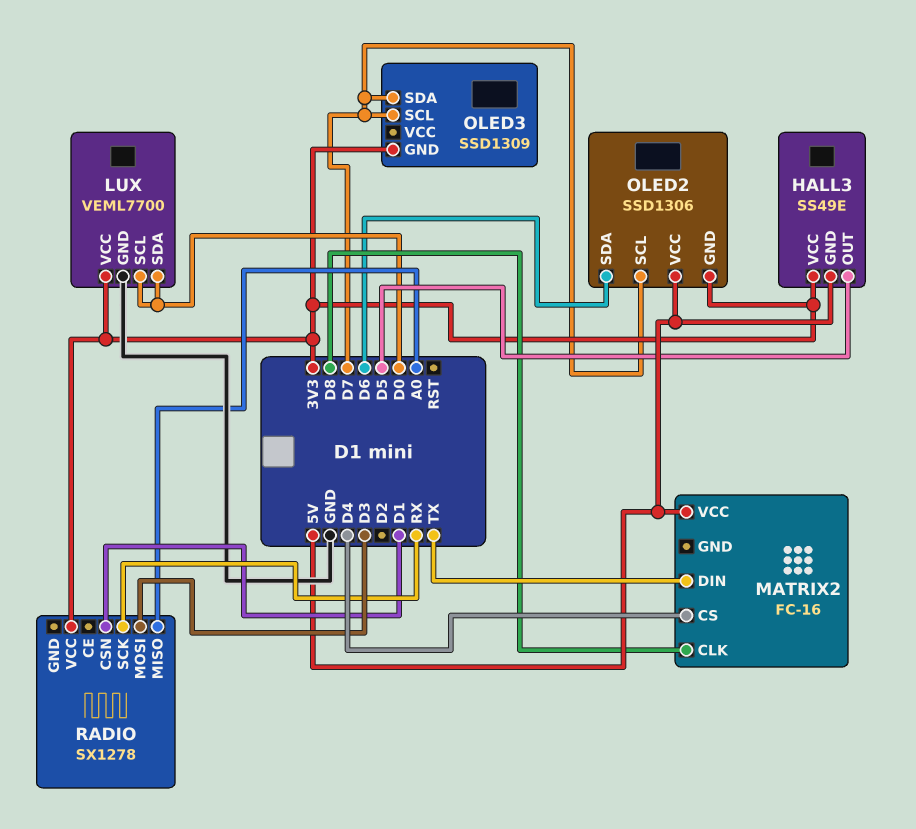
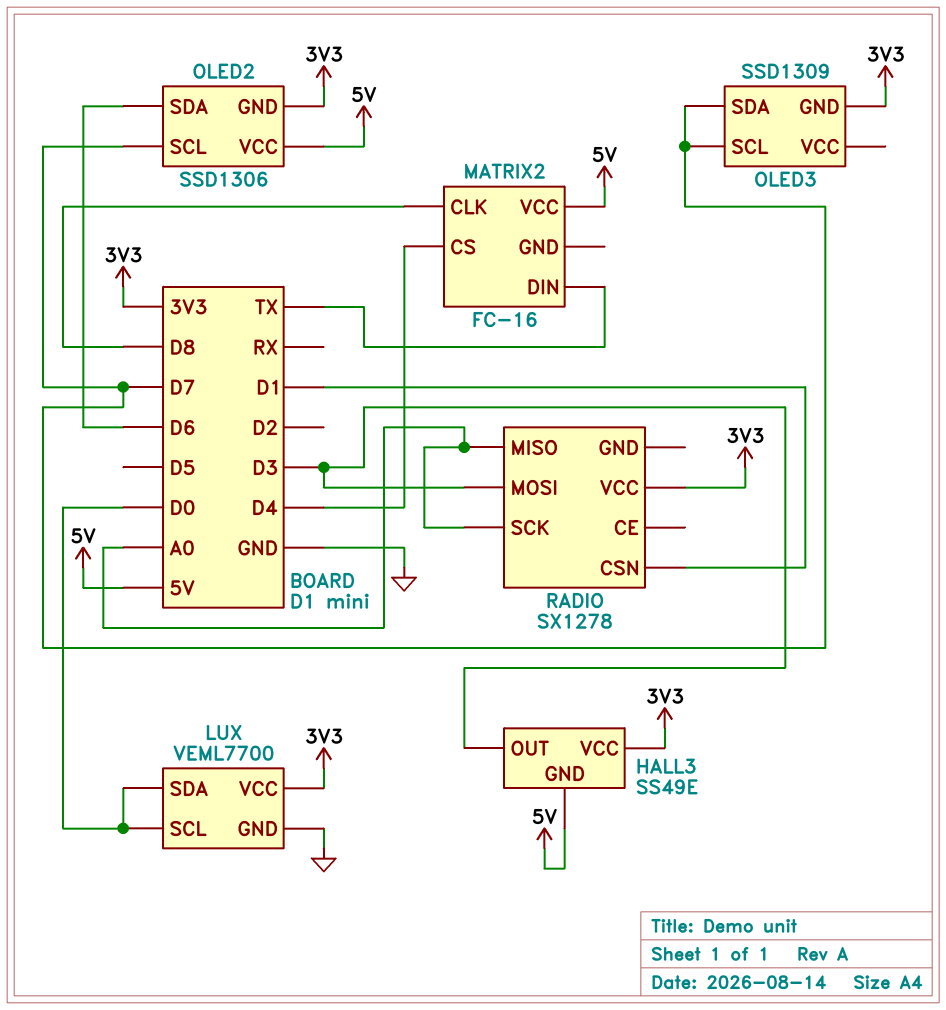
HALL3 pin OUT: D5 -> D3
RADIO pin SCK: RX -> A0

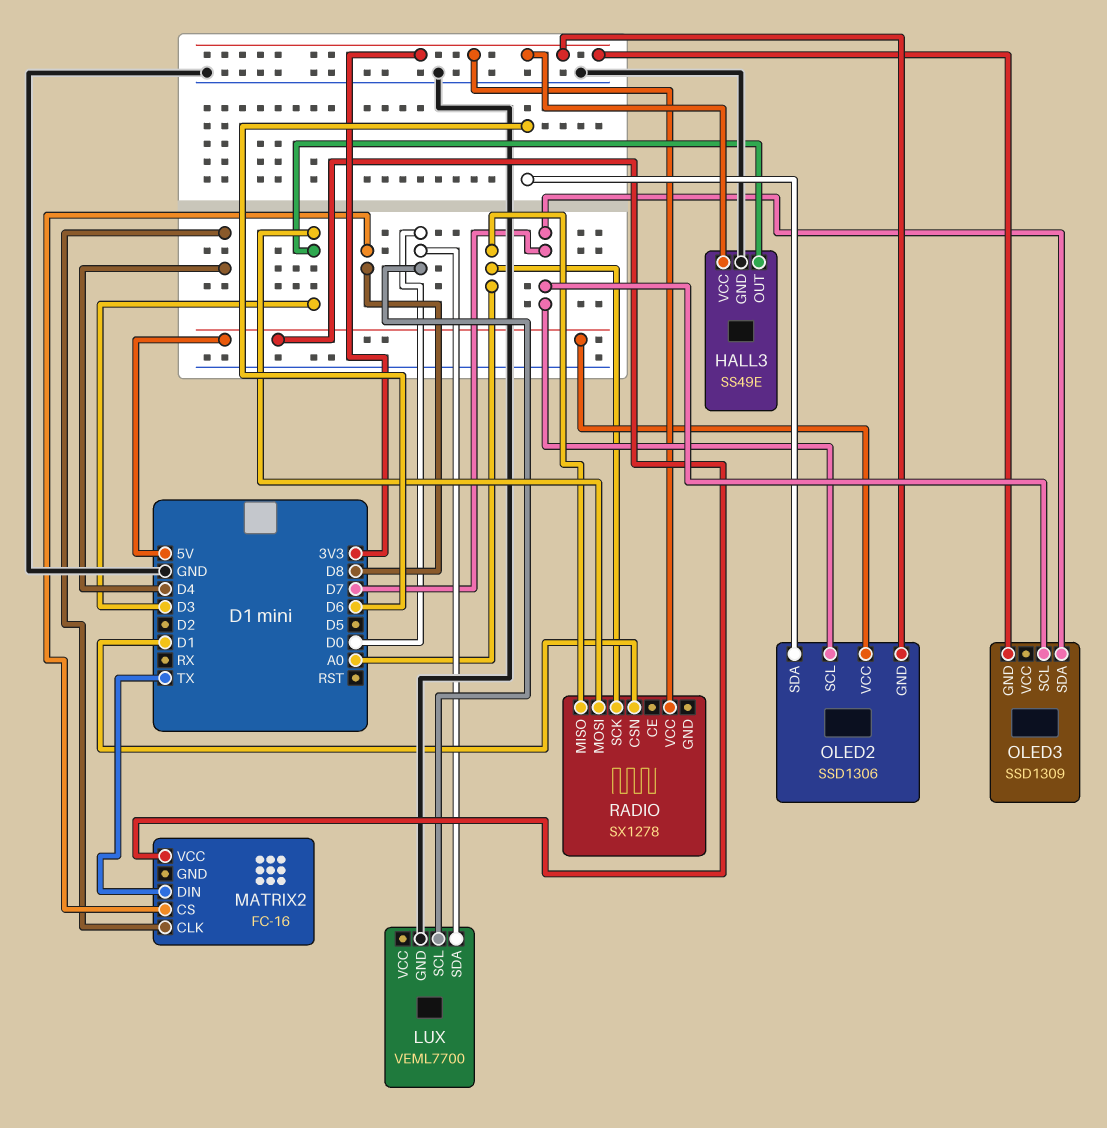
HALL3 pin GND: 5V -> GND
LUX pin VCC: 3V3 -> none
MATRIX2 pin CLK: D8 -> D4
MATRIX2 pin CS: D4 -> D8

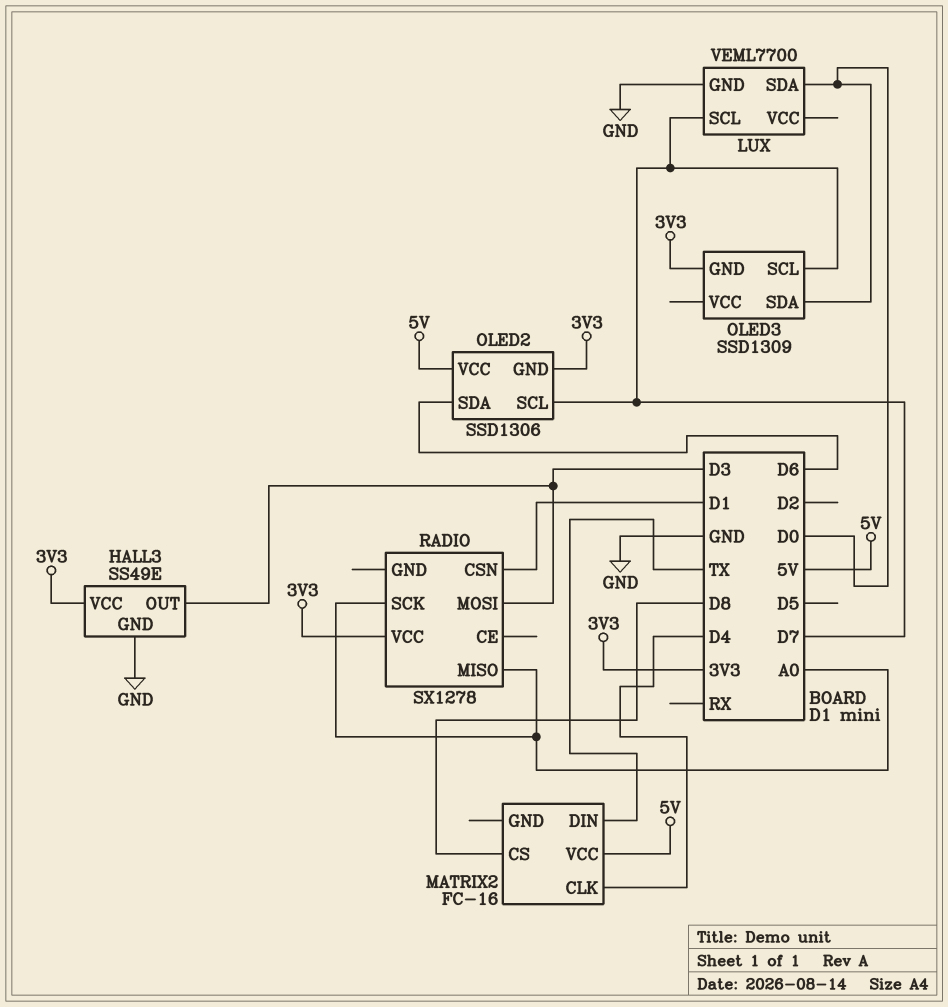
LUX pin SCL: D0 -> D7
OLED3 pin SDA: D7 -> D0

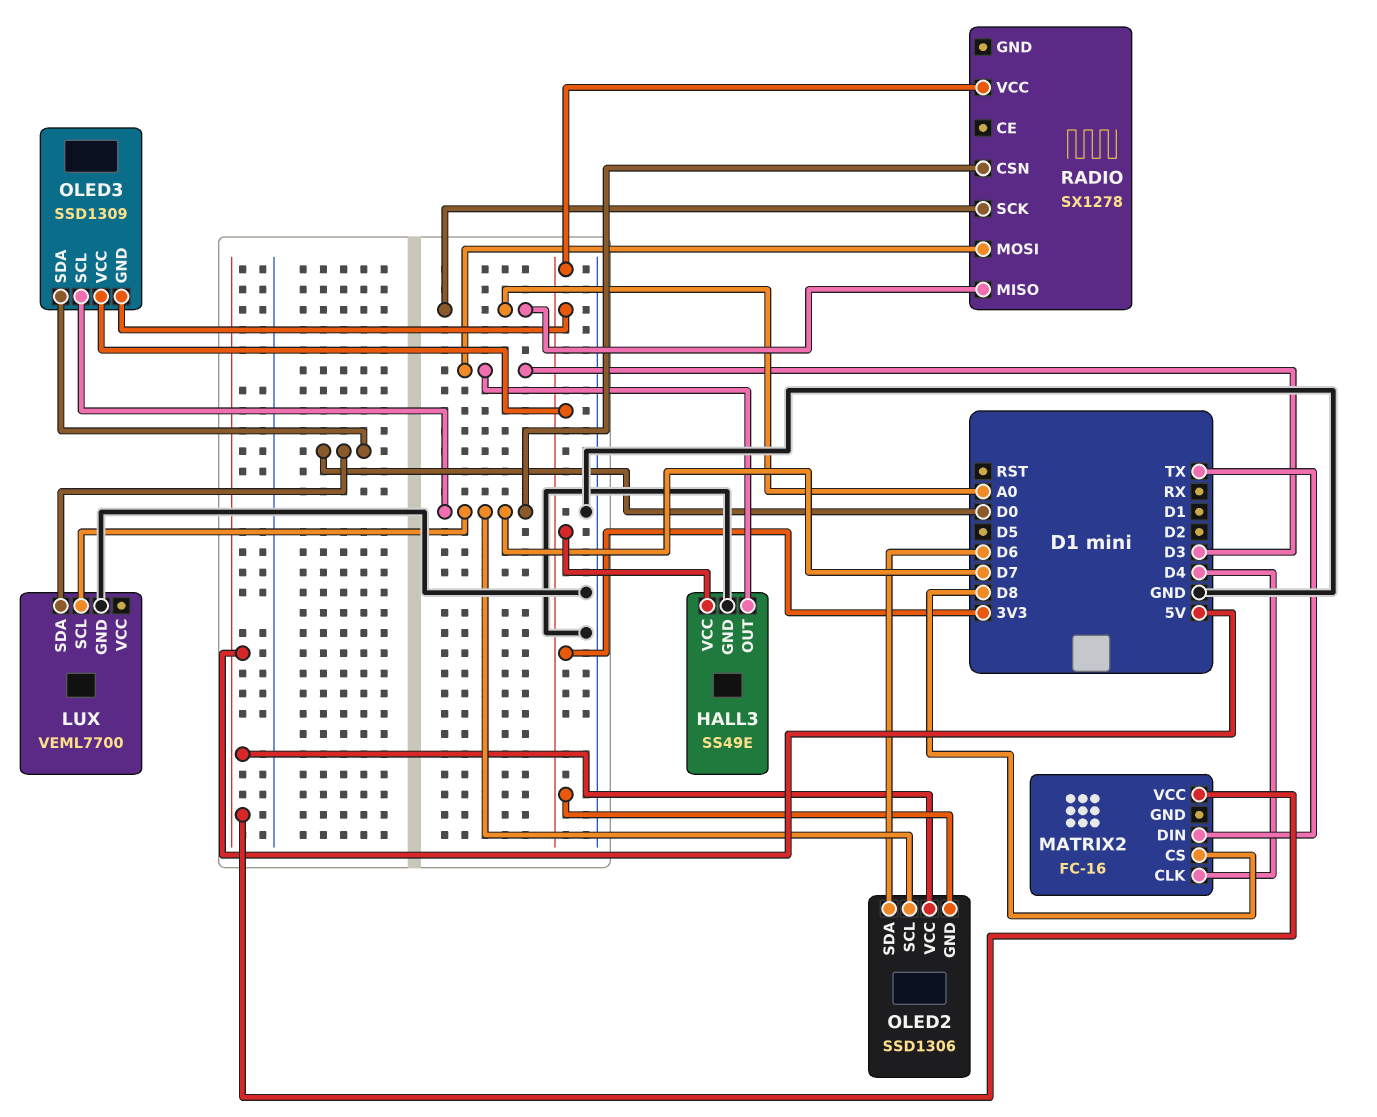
OLED3 pin VCC: none -> 3V3
RADIO pin CSN: D1 -> D7

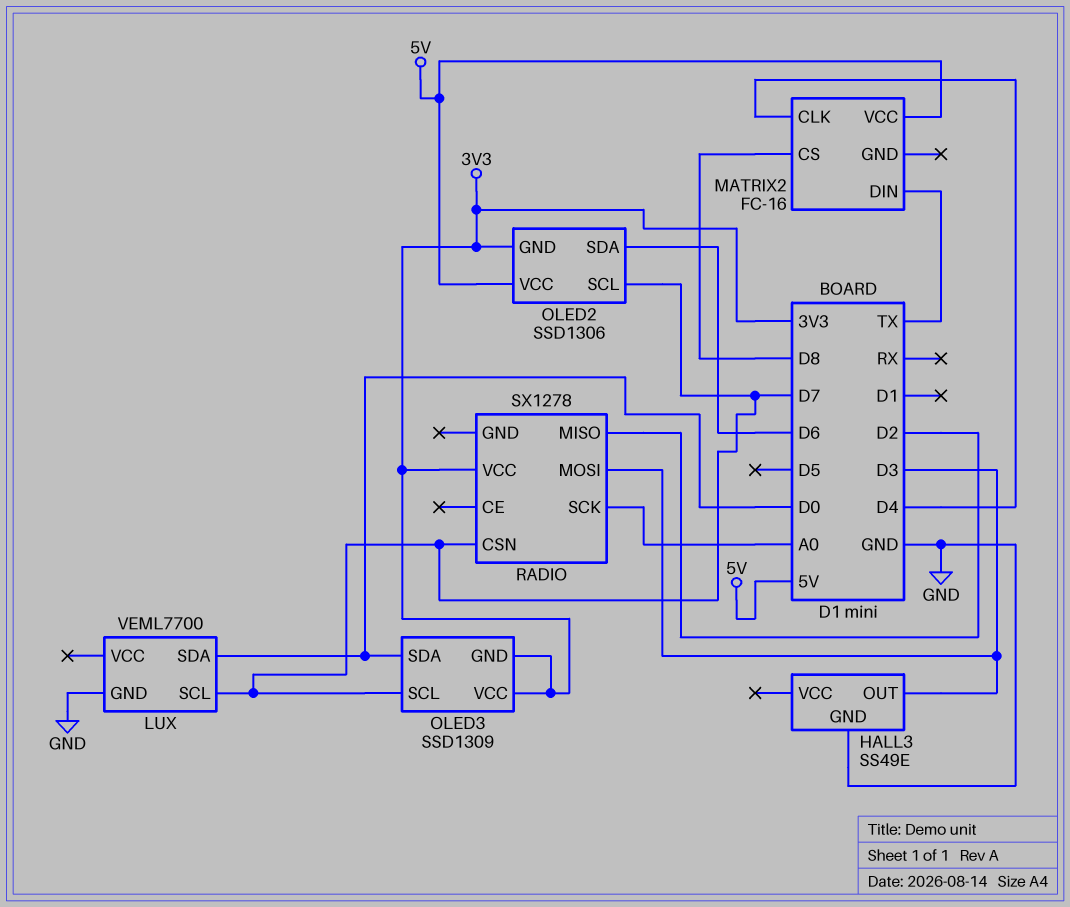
HALL3 pin VCC: 3V3 -> none
RADIO pin MISO: A0 -> D2

